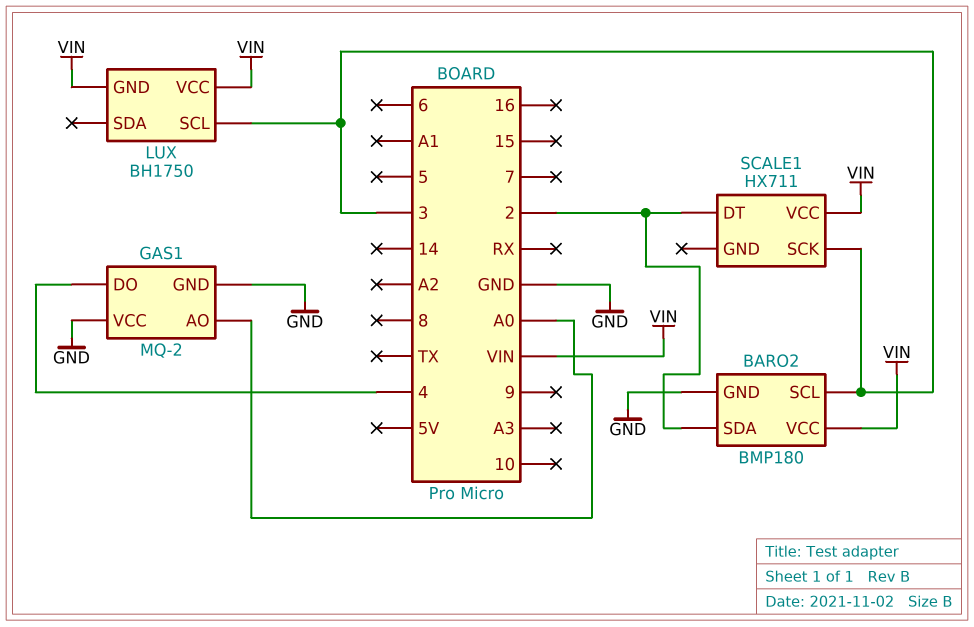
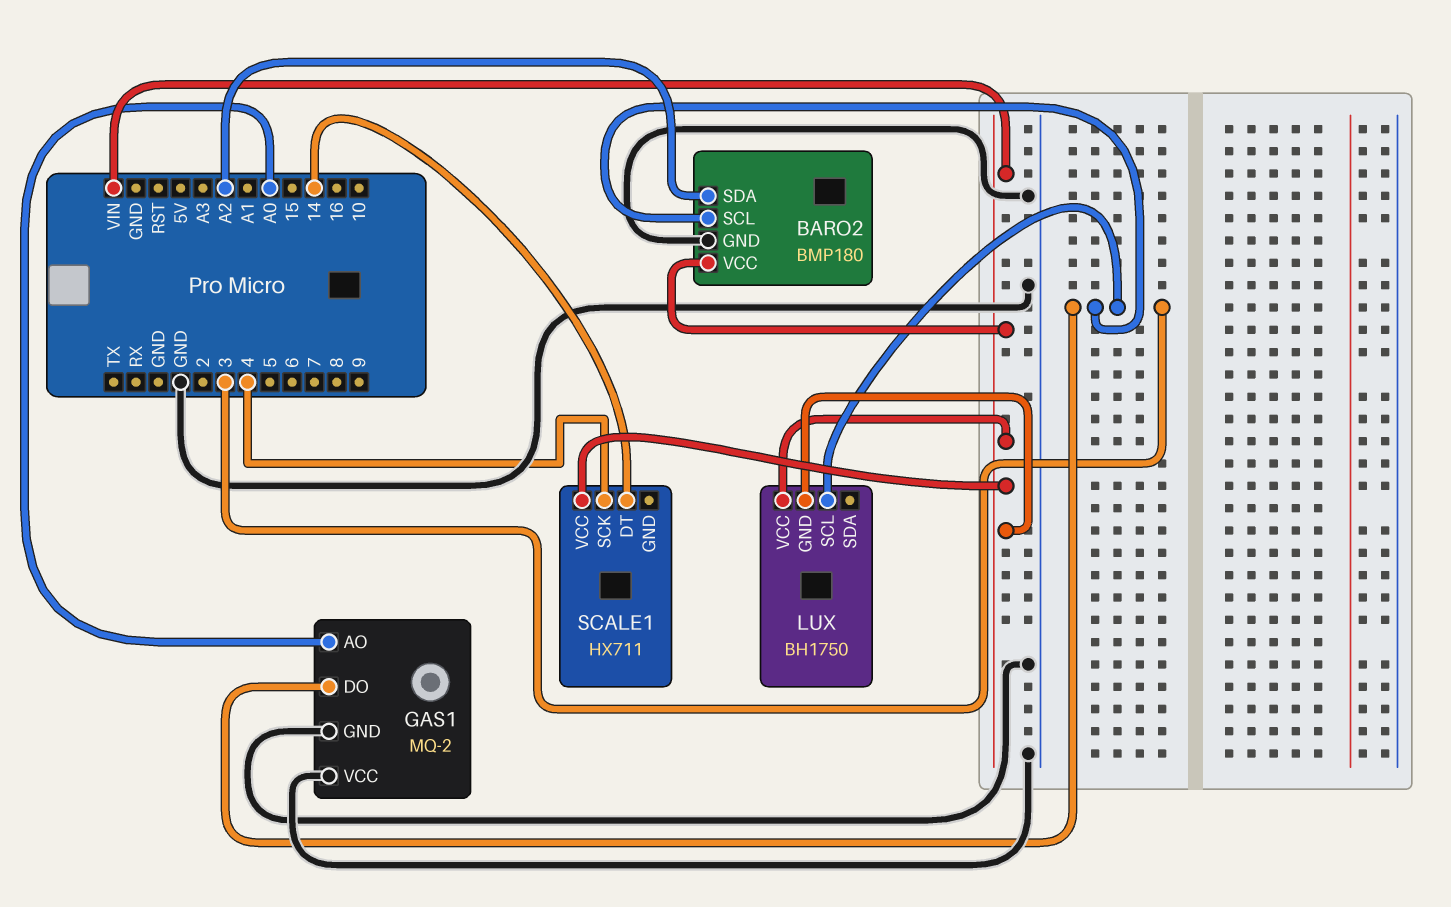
BARO2 pin SDA: 2 -> A2
GAS1 pin DO: 4 -> 3
SCALE1 pin DT: 2 -> 14
SCALE1 pin SCK: 3 -> 4

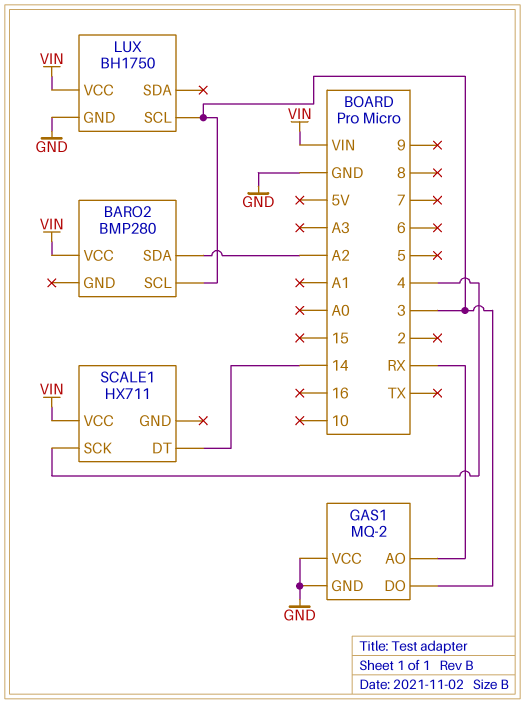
BARO2: BMP180 -> BMP280
BARO2 pin GND: GND -> none
GAS1 pin AO: A0 -> RX
LUX pin GND: VIN -> GND

